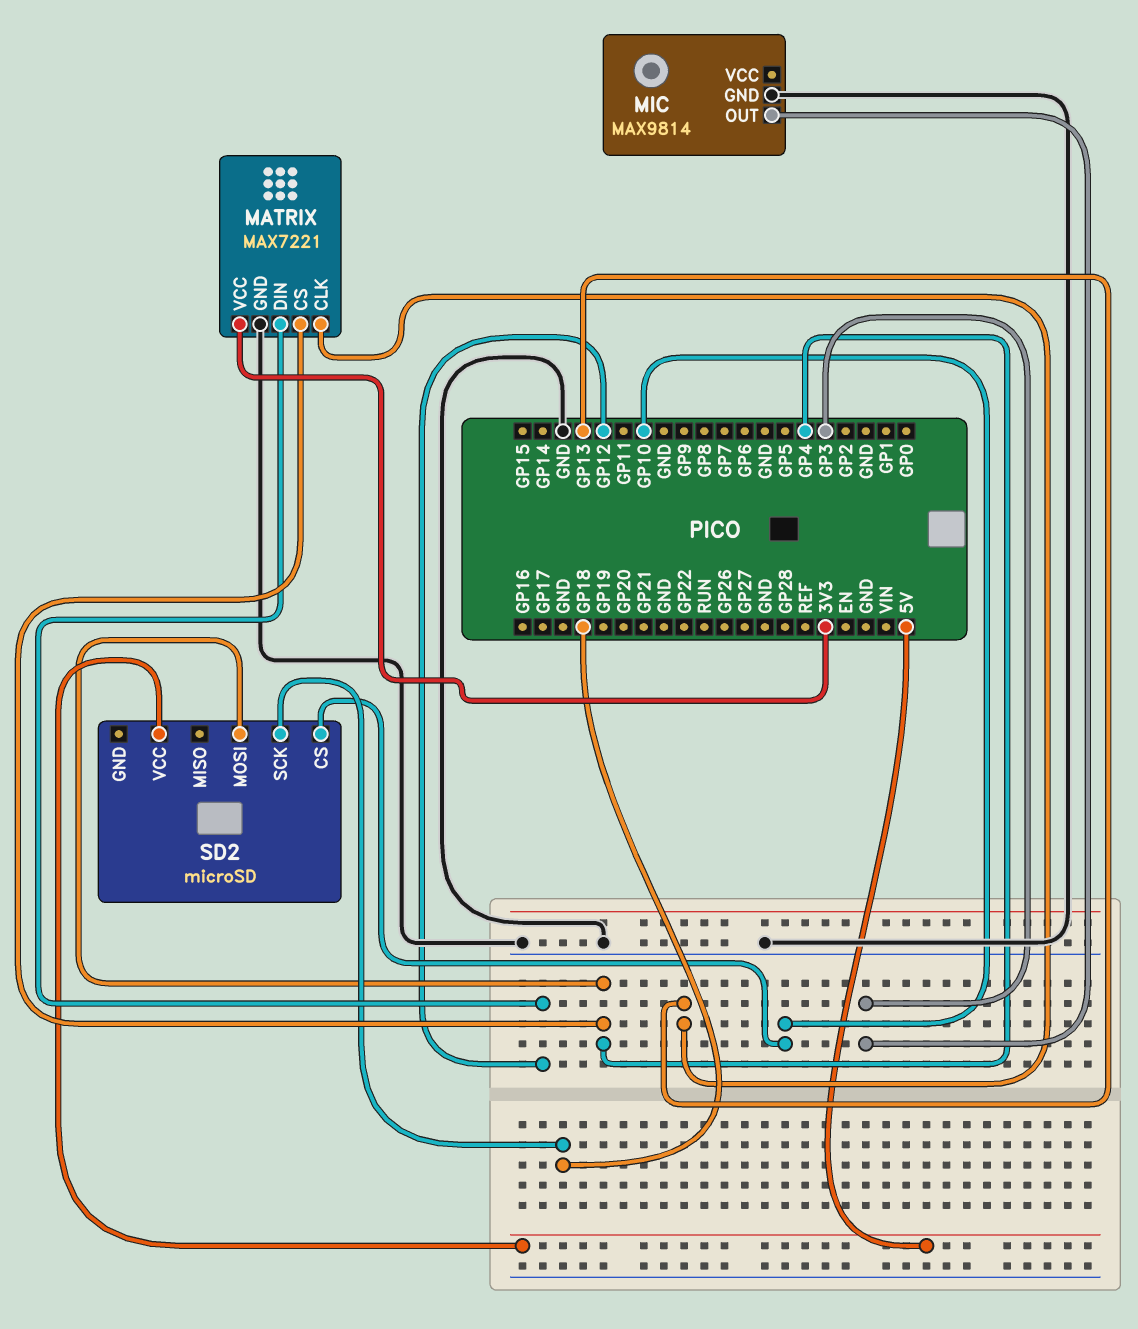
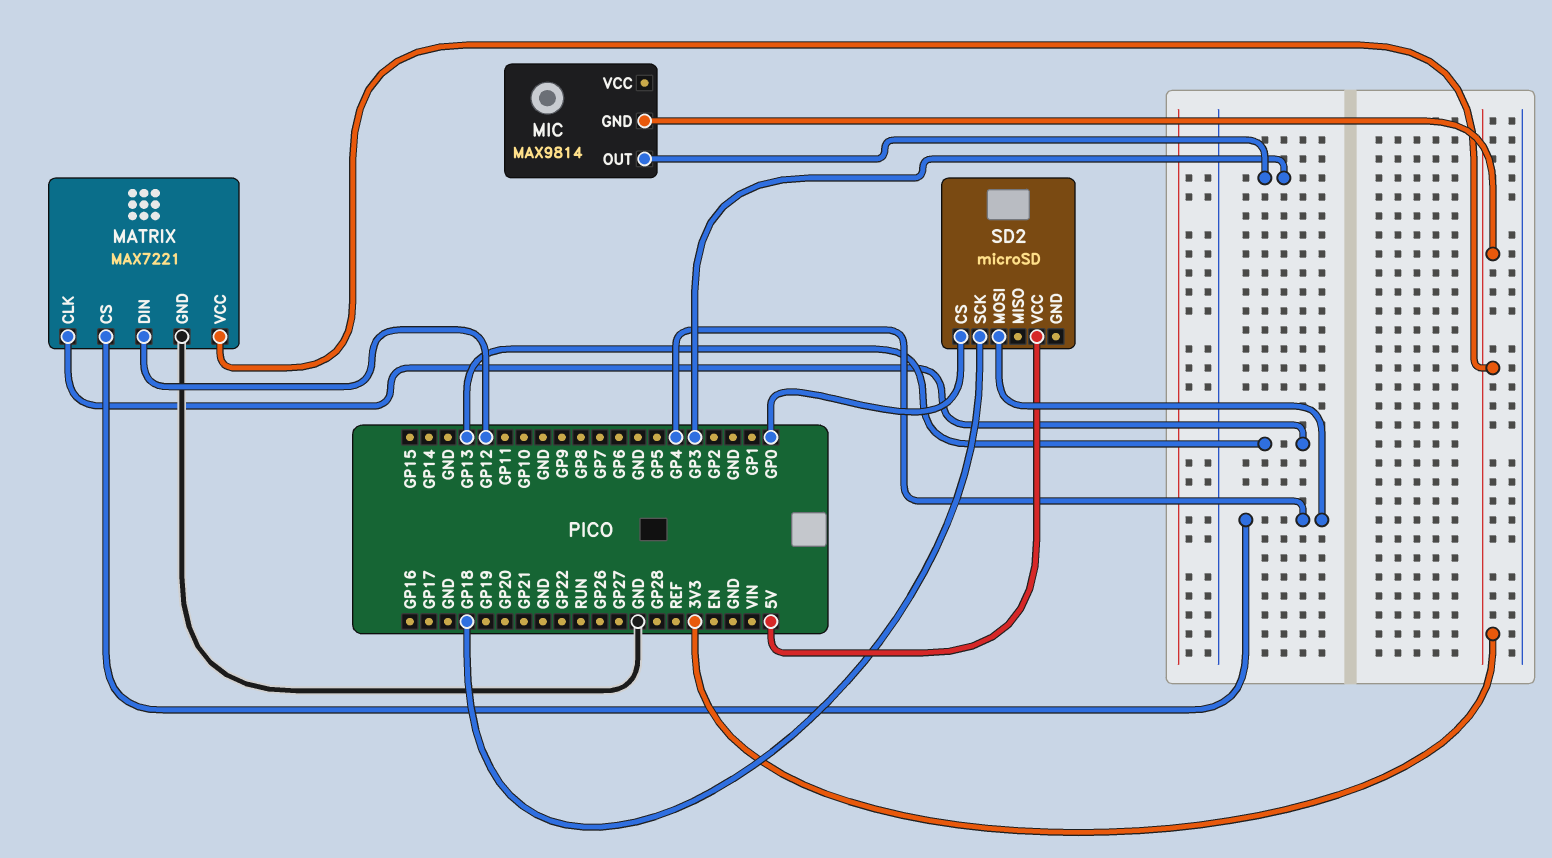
MIC pin GND: GND -> 3V3
SD2 pin CS: GP10 -> GP0

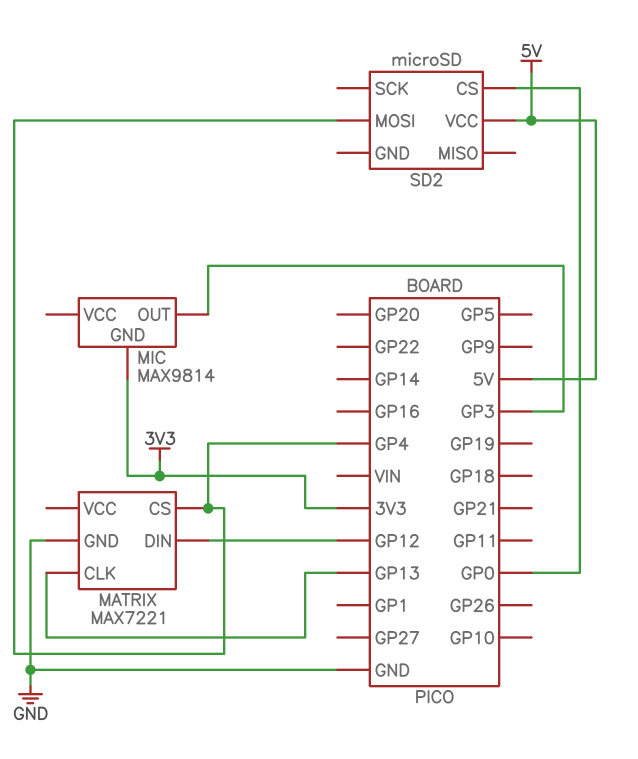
MATRIX pin VCC: 3V3 -> none
SD2 pin SCK: GP18 -> none

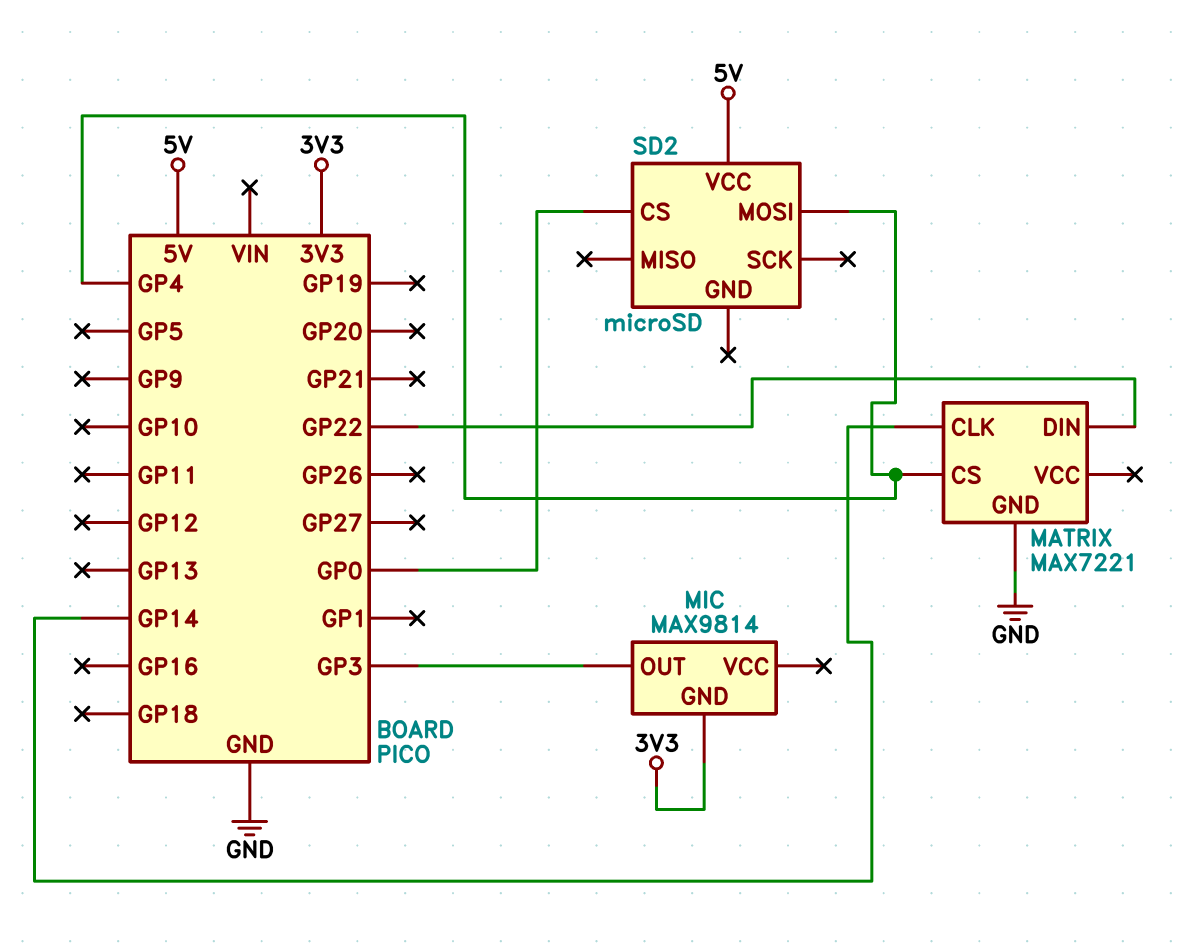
MATRIX pin CLK: GP13 -> GP14
MATRIX pin DIN: GP12 -> GP22

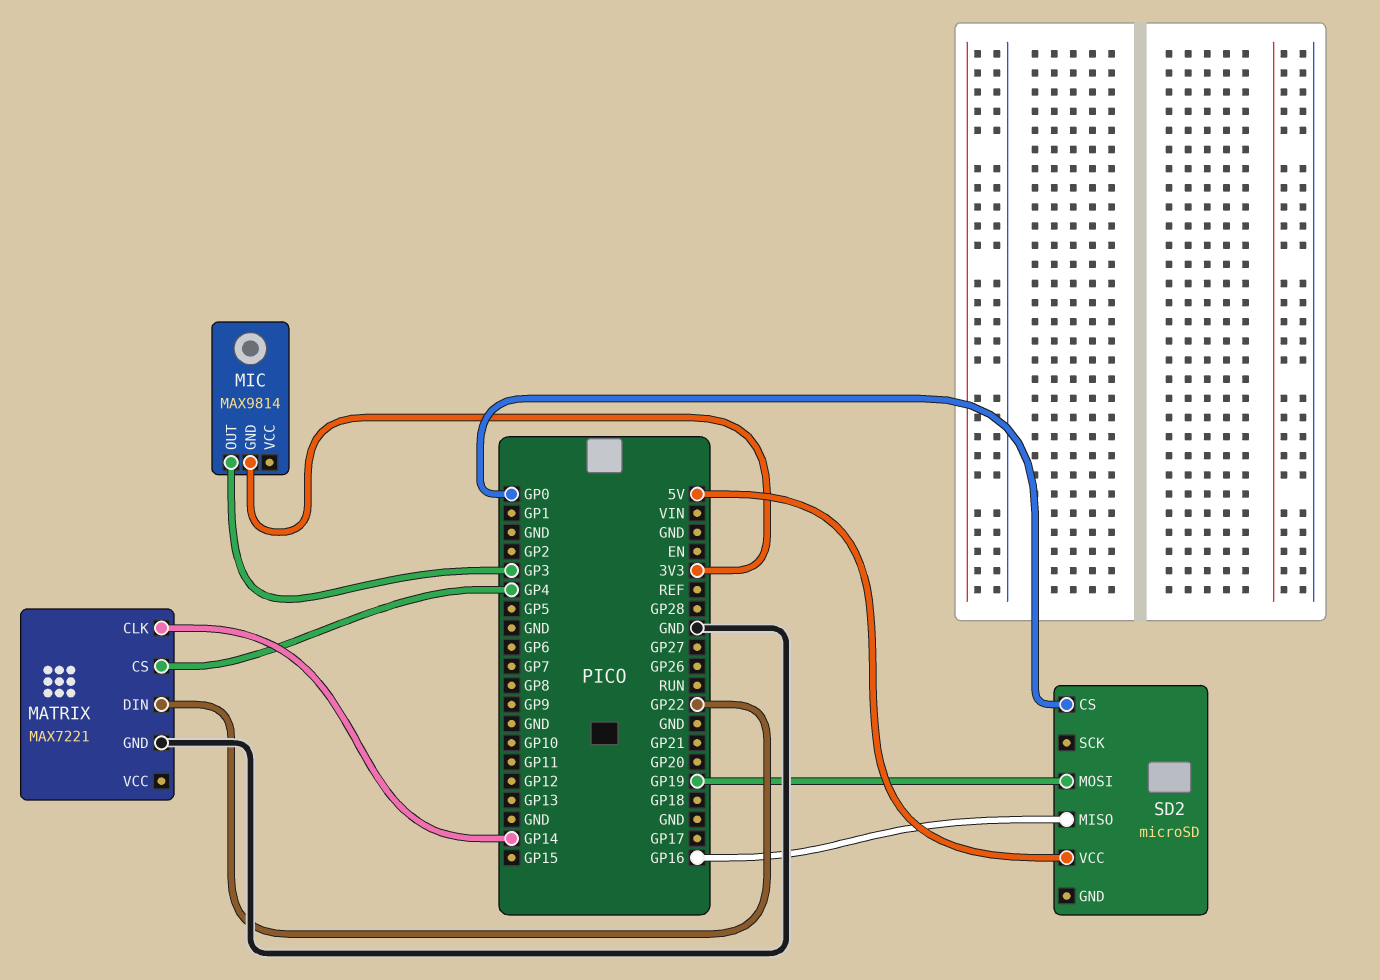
SD2 pin MISO: none -> GP16
SD2 pin MOSI: GP4 -> GP19

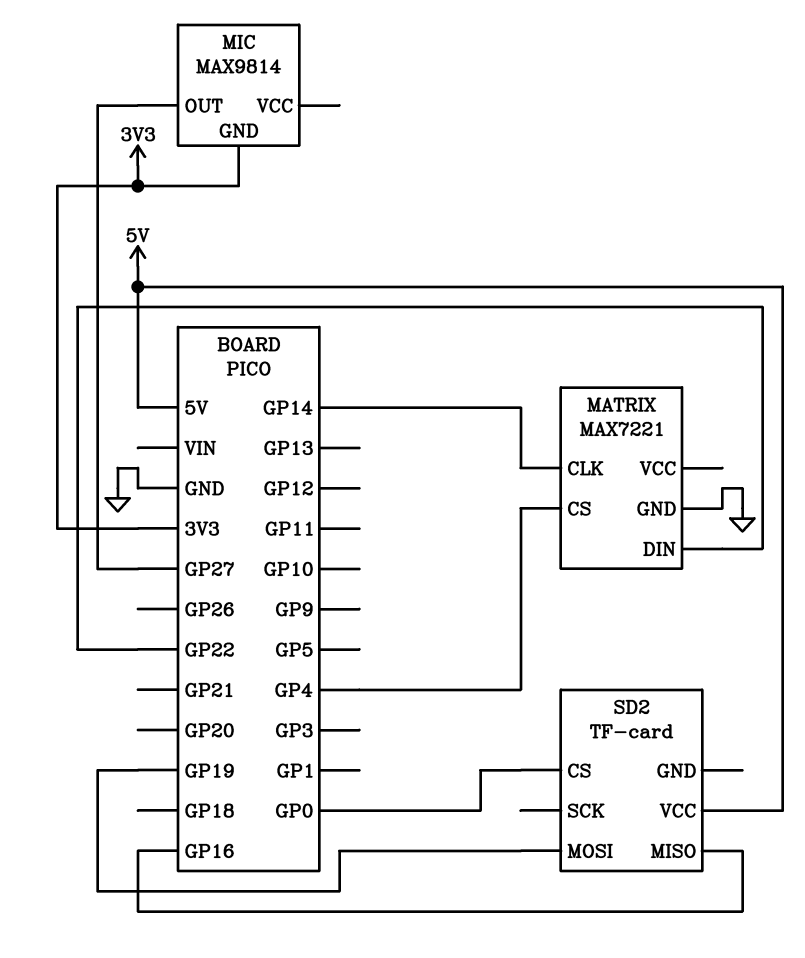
MIC pin OUT: GP3 -> GP27
SD2: microSD -> TF-card

